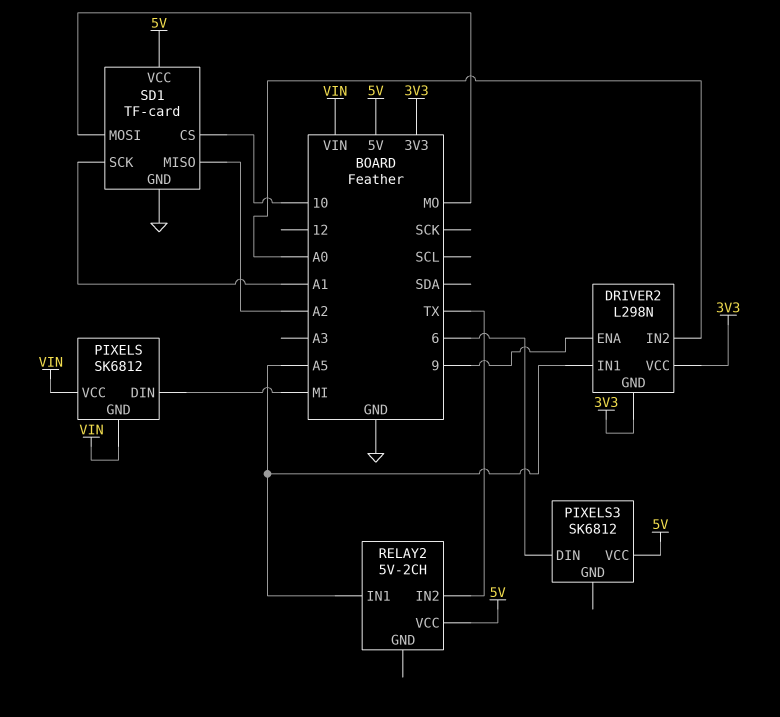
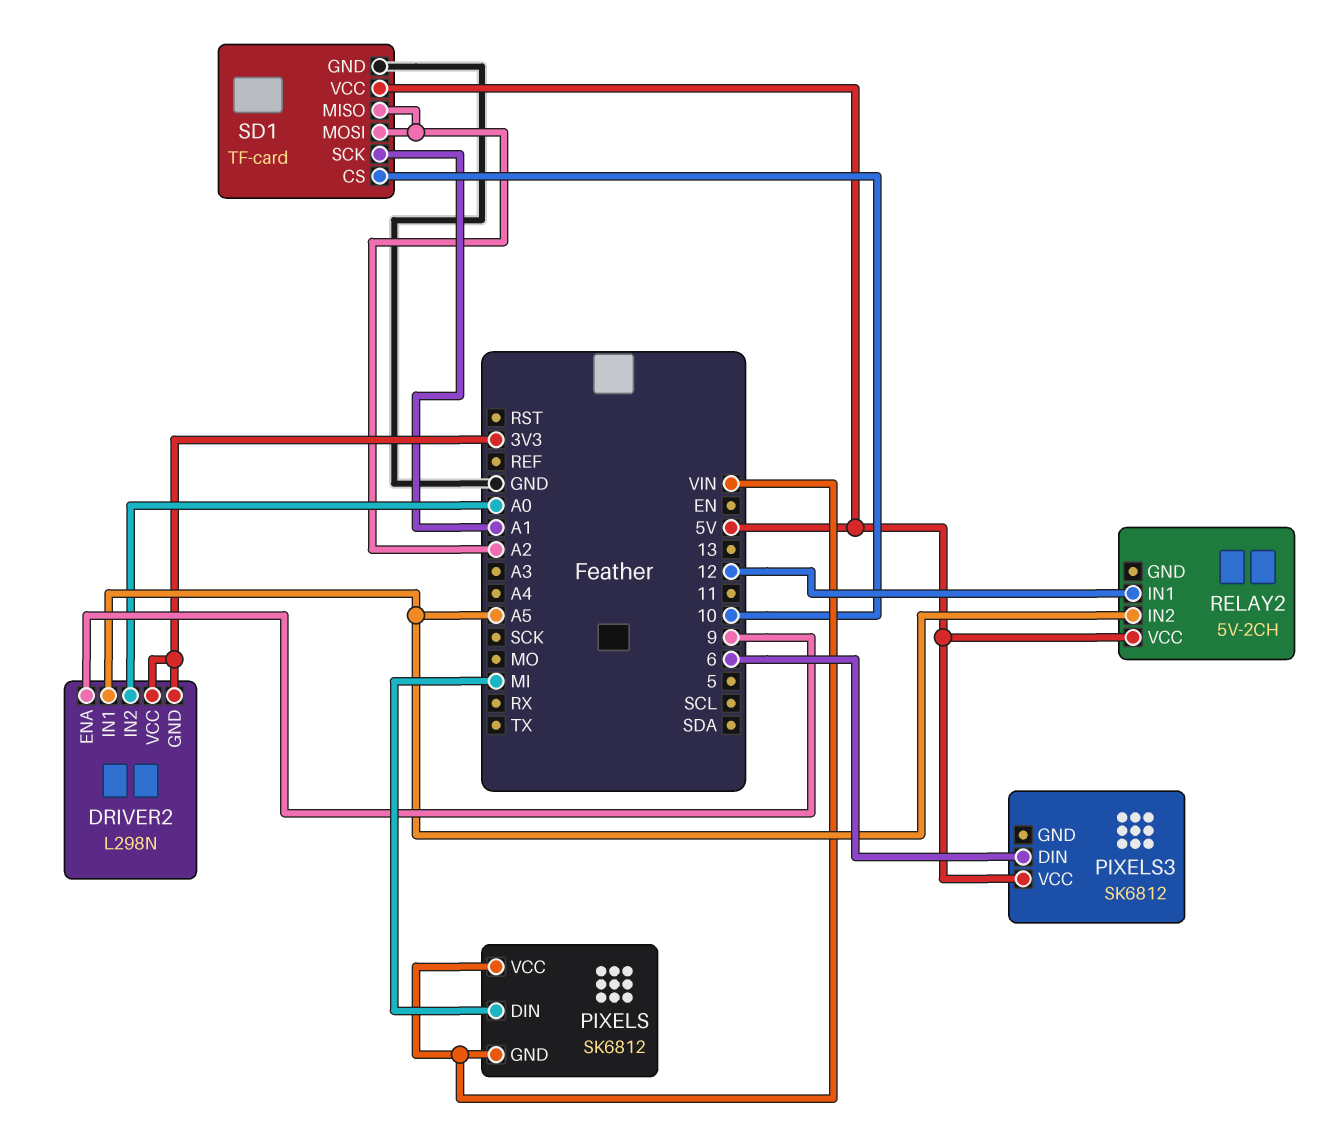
RELAY2 pin IN1: A5 -> 12
RELAY2 pin IN2: TX -> A5
SD1 pin MOSI: MO -> A2

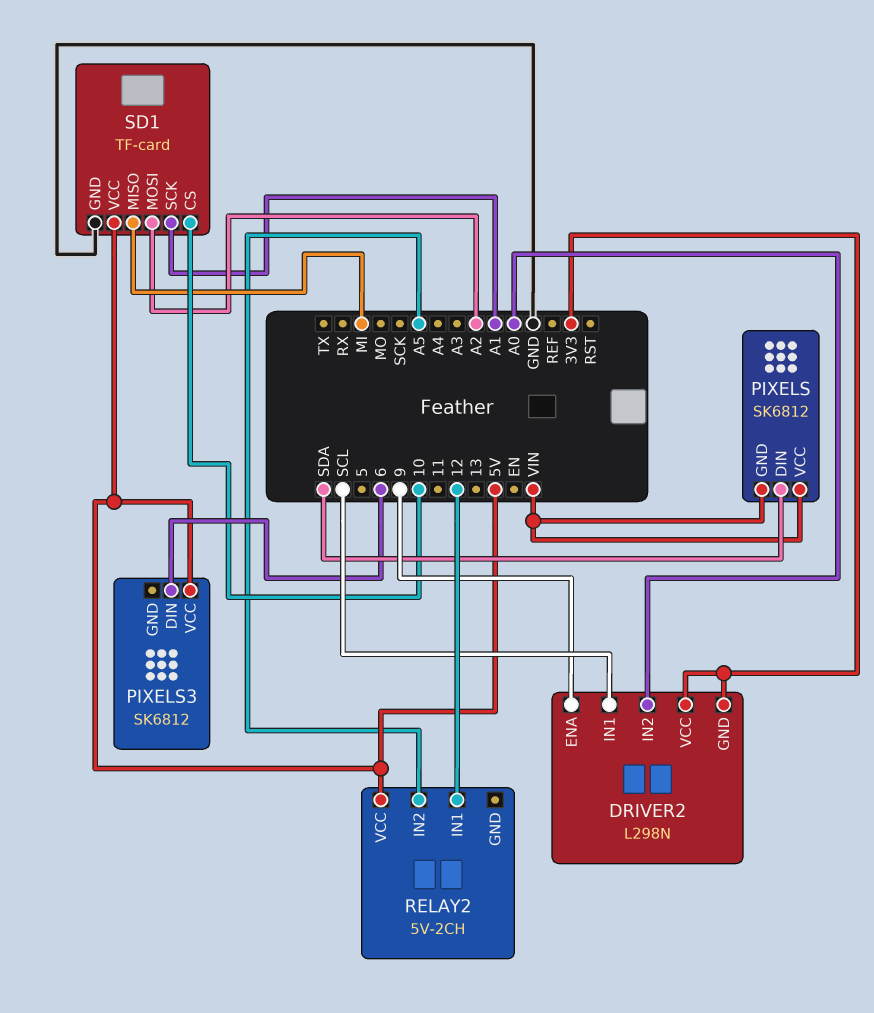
DRIVER2 pin IN1: A5 -> SCL
PIXELS pin DIN: MI -> SDA
SD1 pin MISO: A2 -> MI

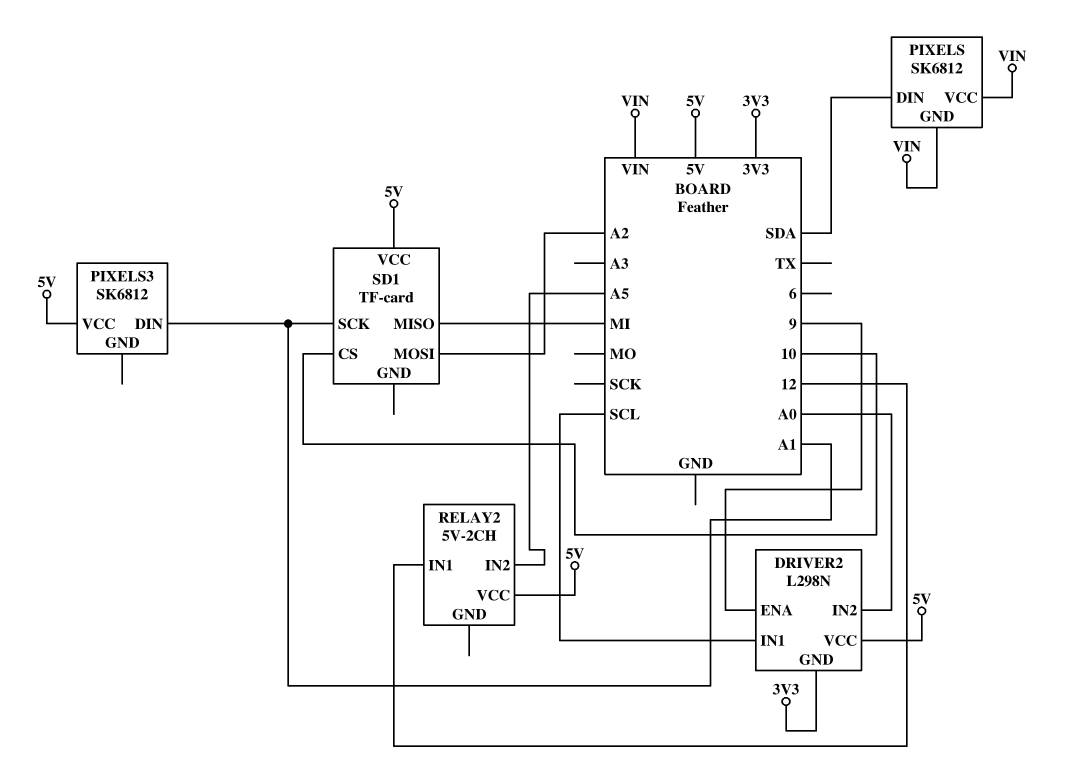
DRIVER2 pin VCC: 3V3 -> 5V
PIXELS3 pin DIN: 6 -> A1
SD1 pin GND: GND -> none

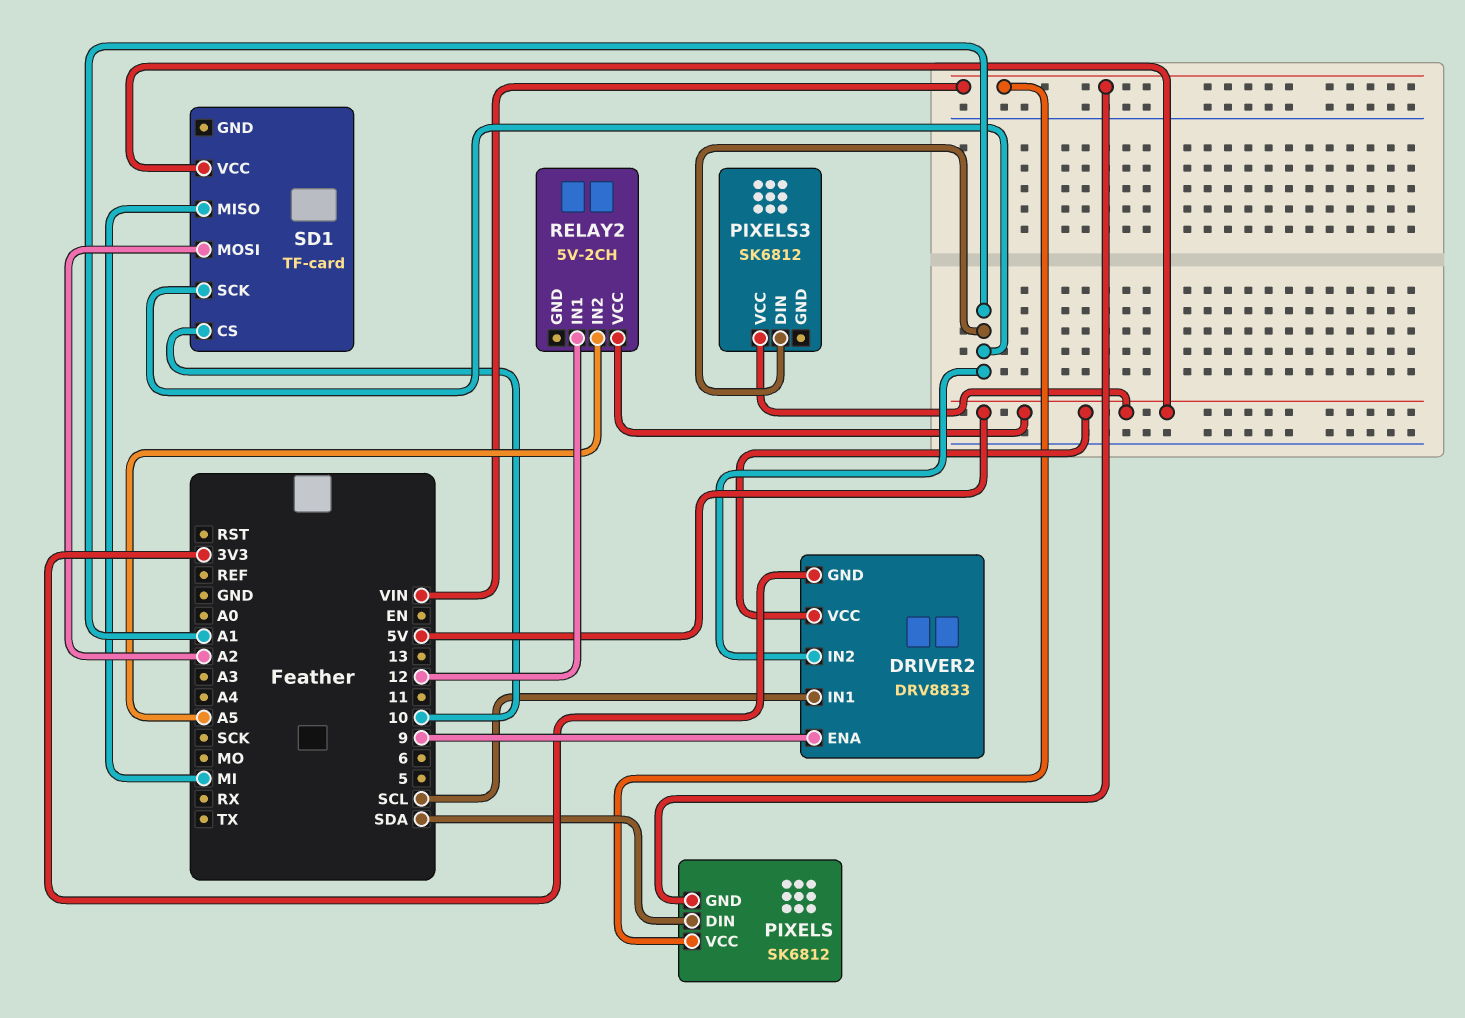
DRIVER2: L298N -> DRV8833
DRIVER2 pin IN2: A0 -> A1

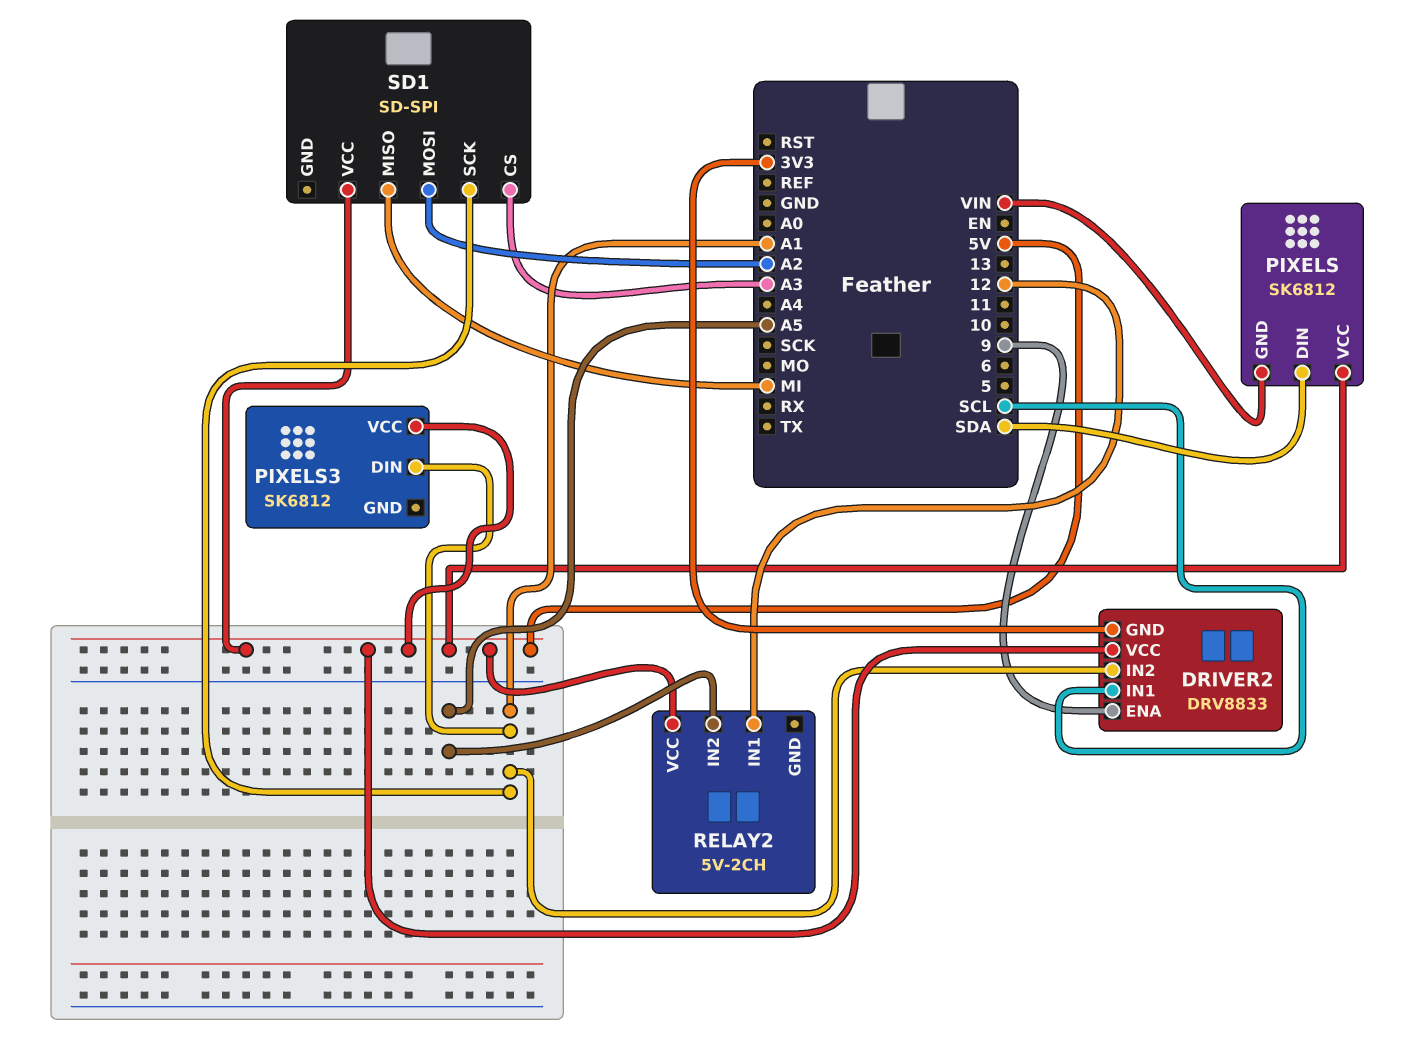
PIXELS pin VCC: VIN -> 5V
SD1: TF-card -> SD-SPI
SD1 pin CS: 10 -> A3

